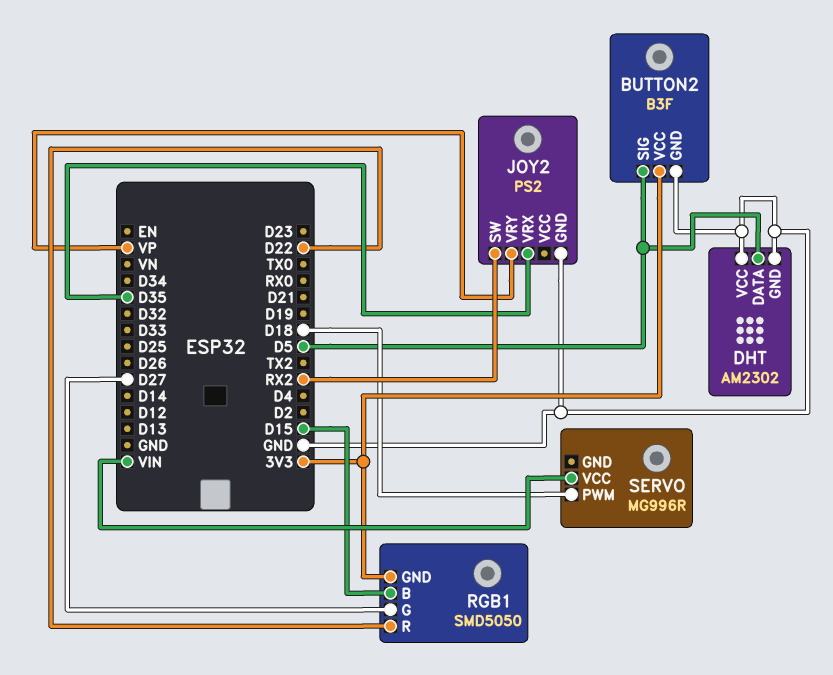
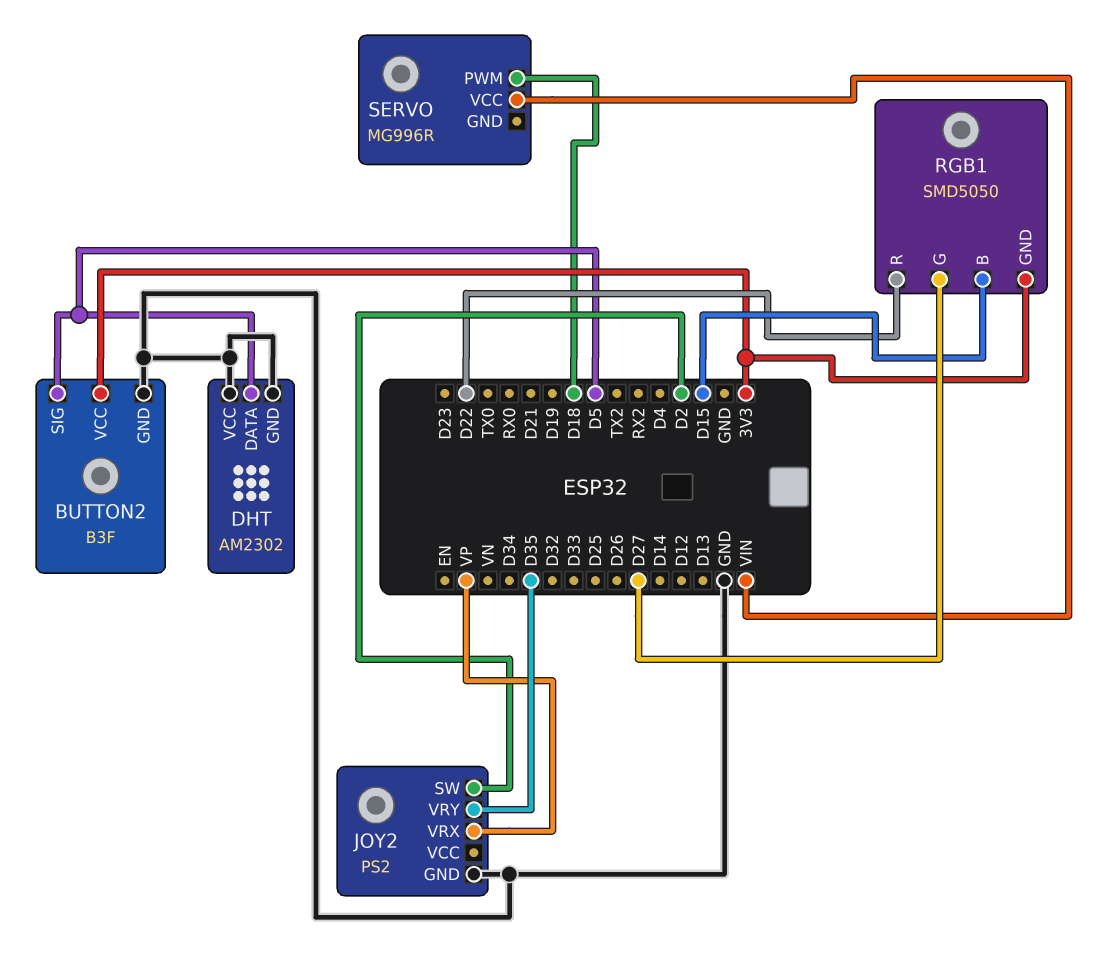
JOY2 pin SW: RX2 -> D2
JOY2 pin VRX: D35 -> VP
JOY2 pin VRY: VP -> D35

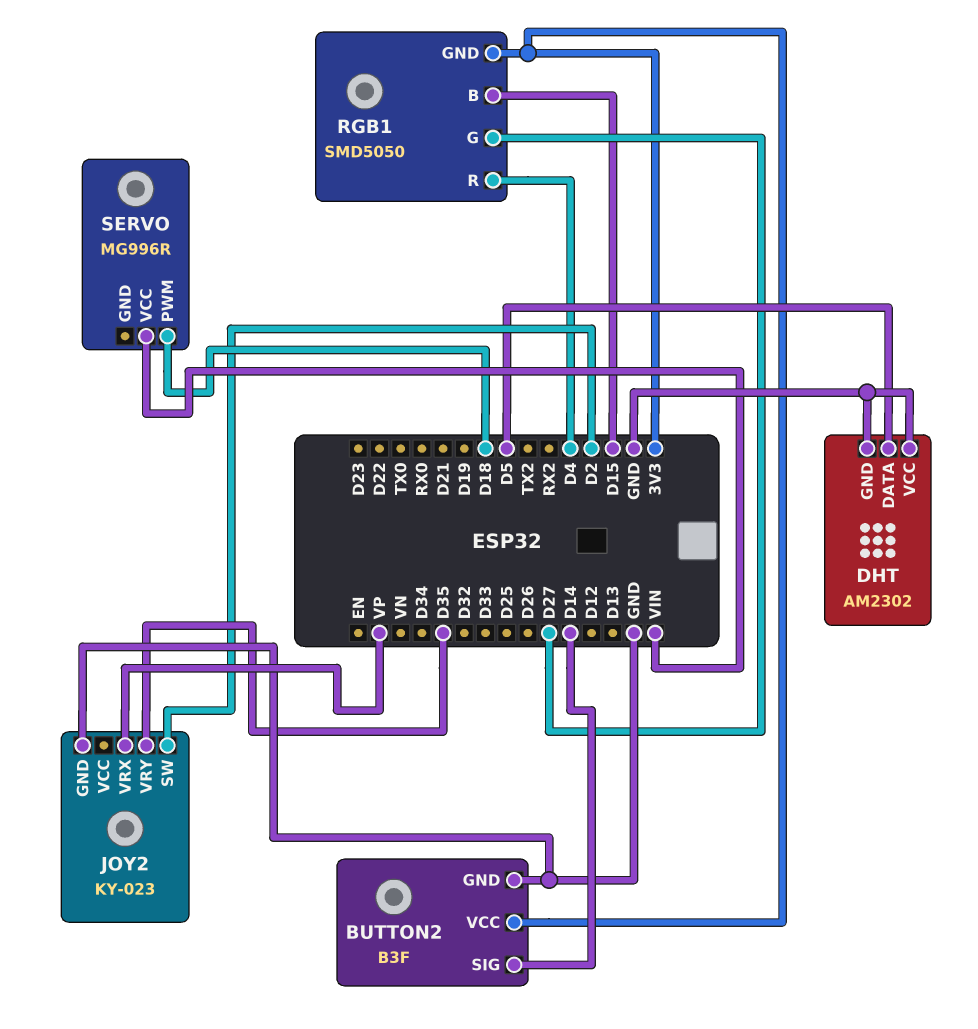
BUTTON2 pin SIG: D5 -> D14
JOY2: PS2 -> KY-023
RGB1 pin R: D22 -> D4

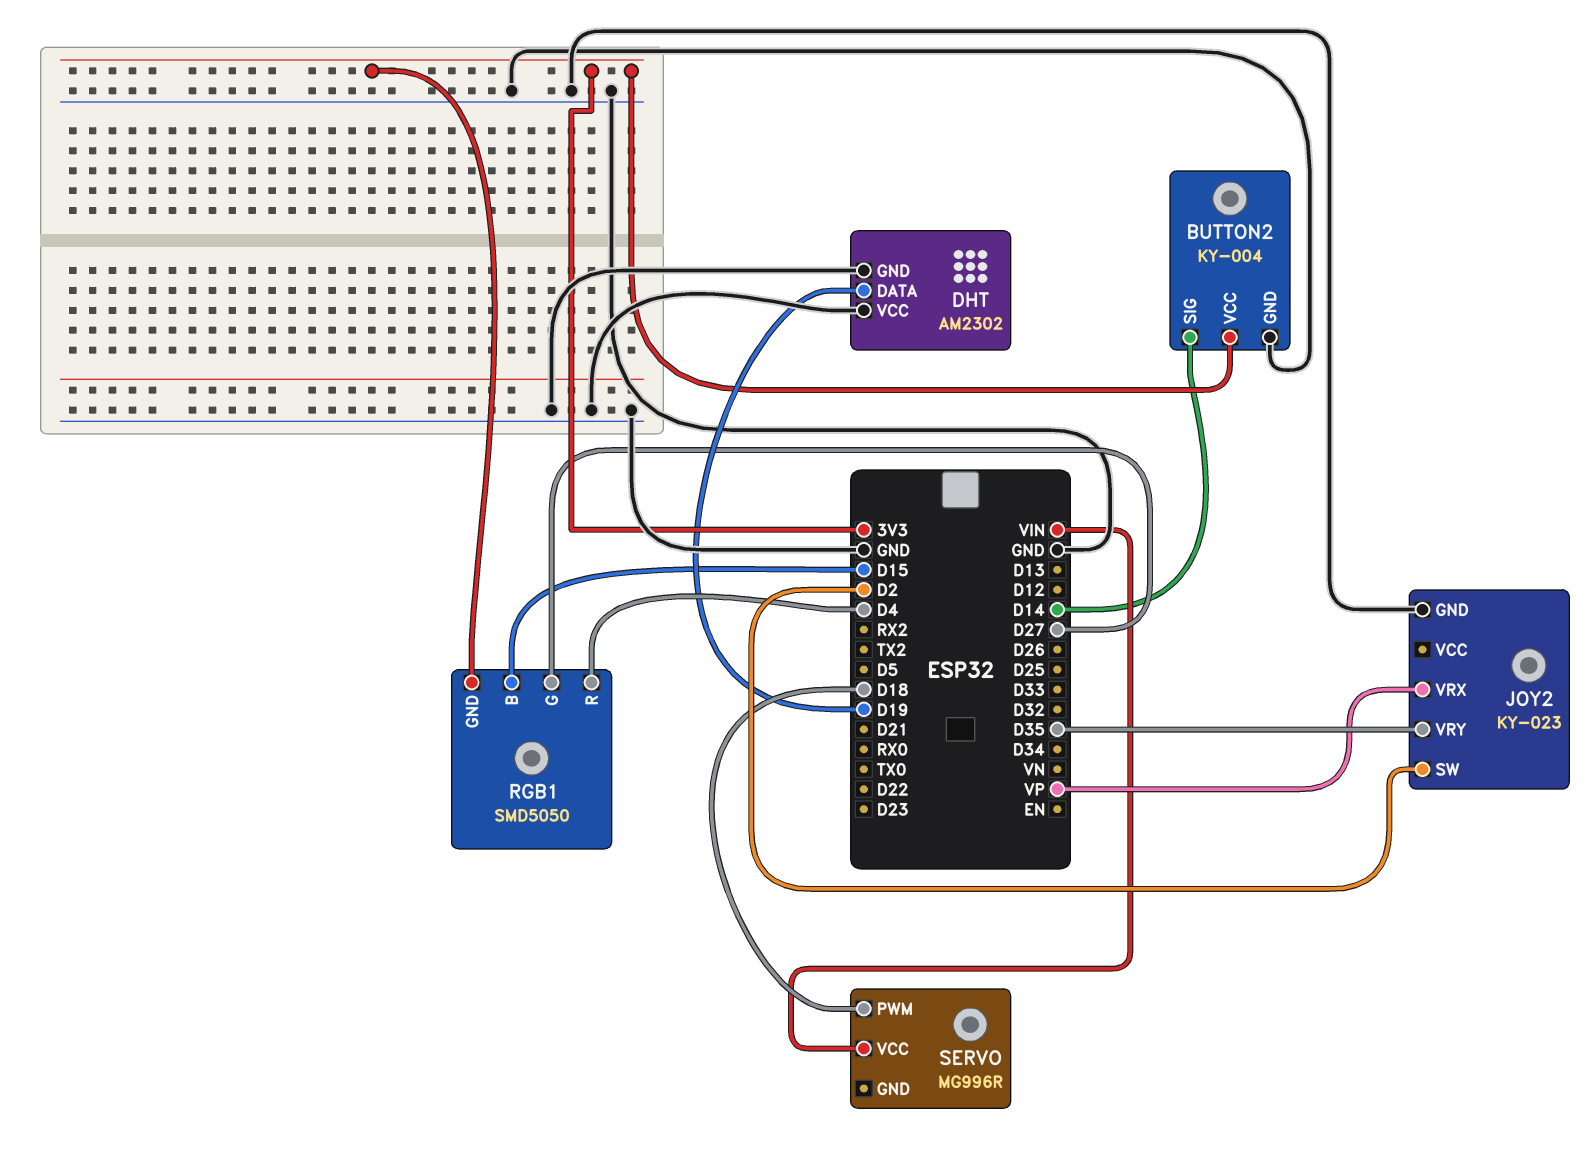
BUTTON2: B3F -> KY-004
DHT pin DATA: D5 -> D19

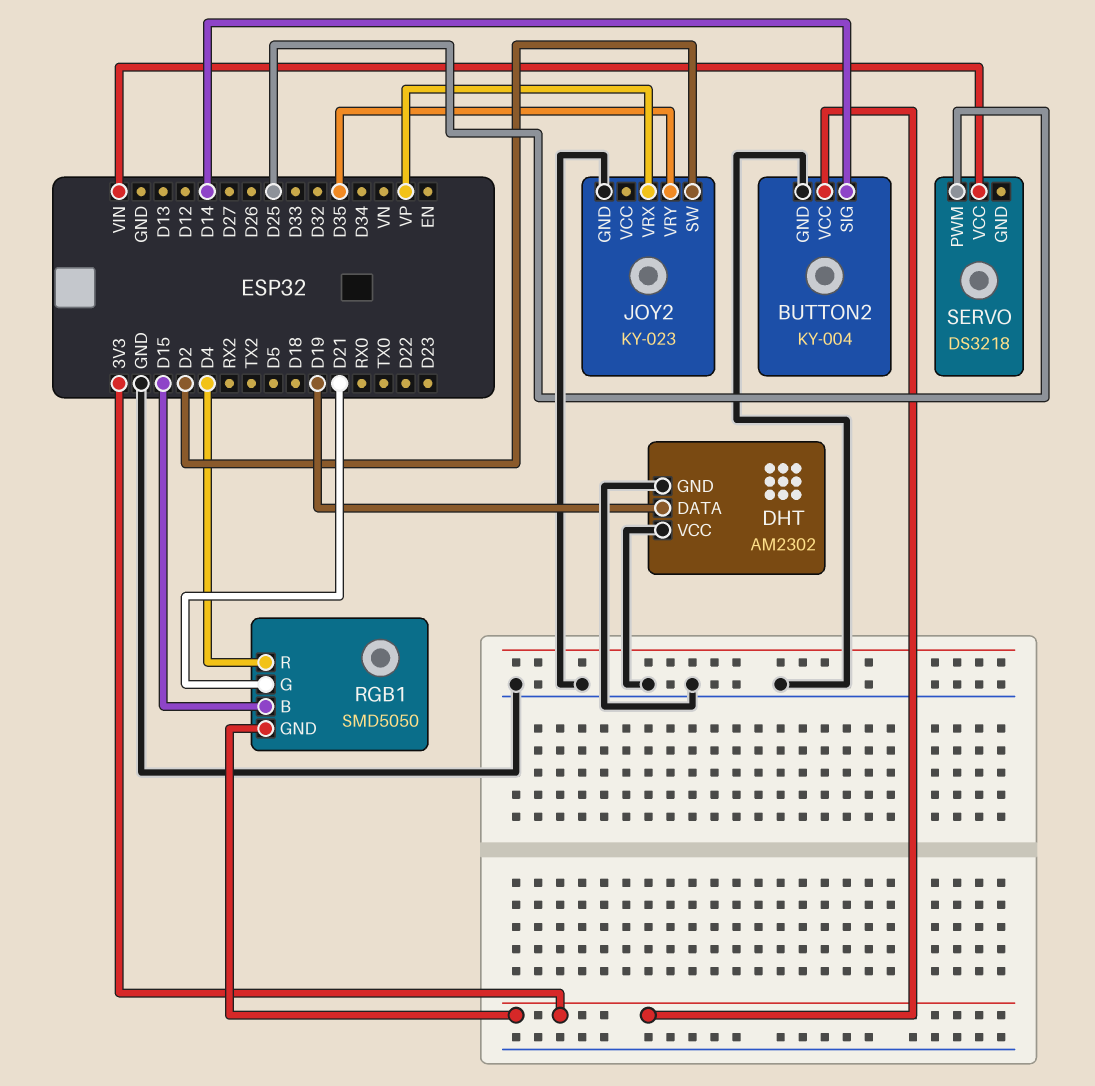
RGB1 pin G: D27 -> D21
SERVO: MG996R -> DS3218
SERVO pin PWM: D18 -> D25

